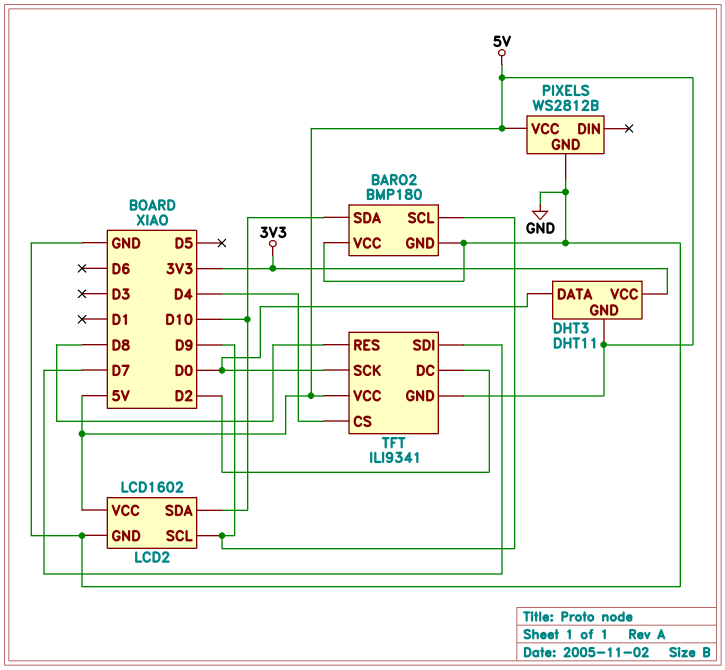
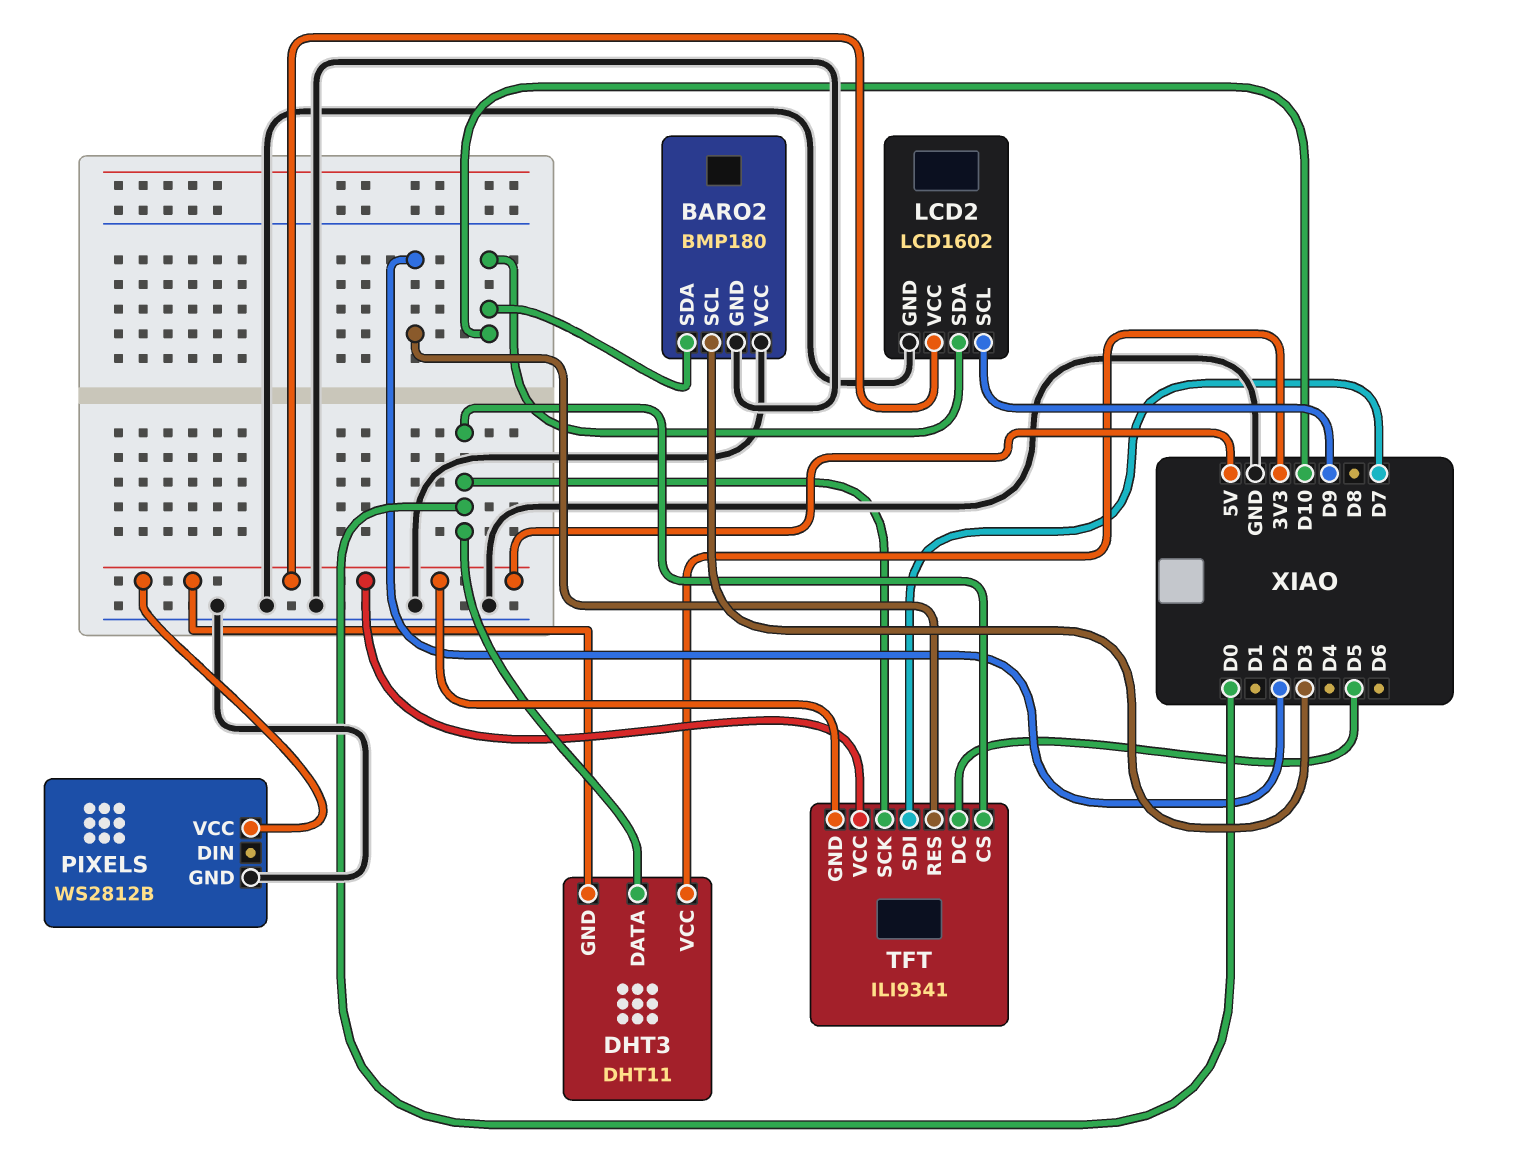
BARO2 pin SCL: D9 -> D3
TFT pin CS: D4 -> D0
TFT pin DC: D2 -> D5
TFT pin RES: D8 -> D2

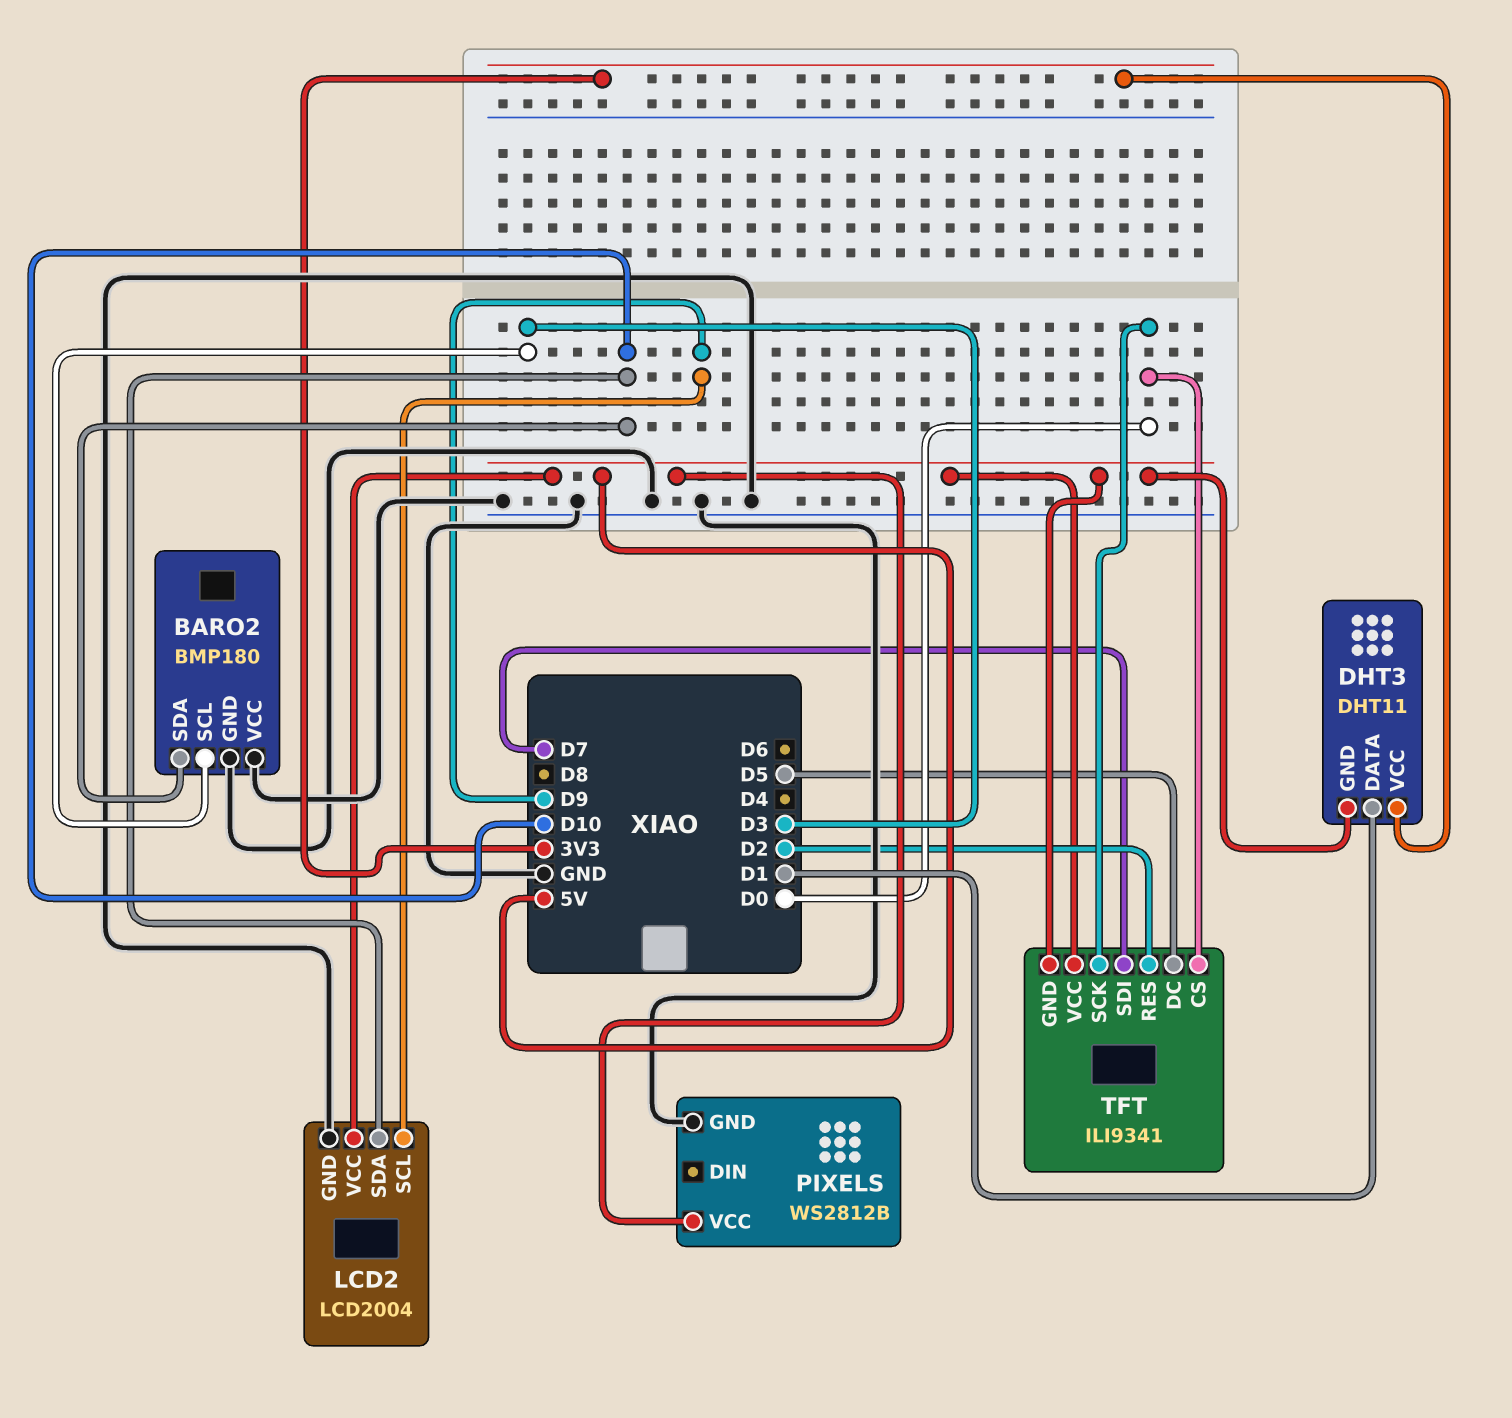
DHT3 pin DATA: D0 -> D1
LCD2: LCD1602 -> LCD2004

